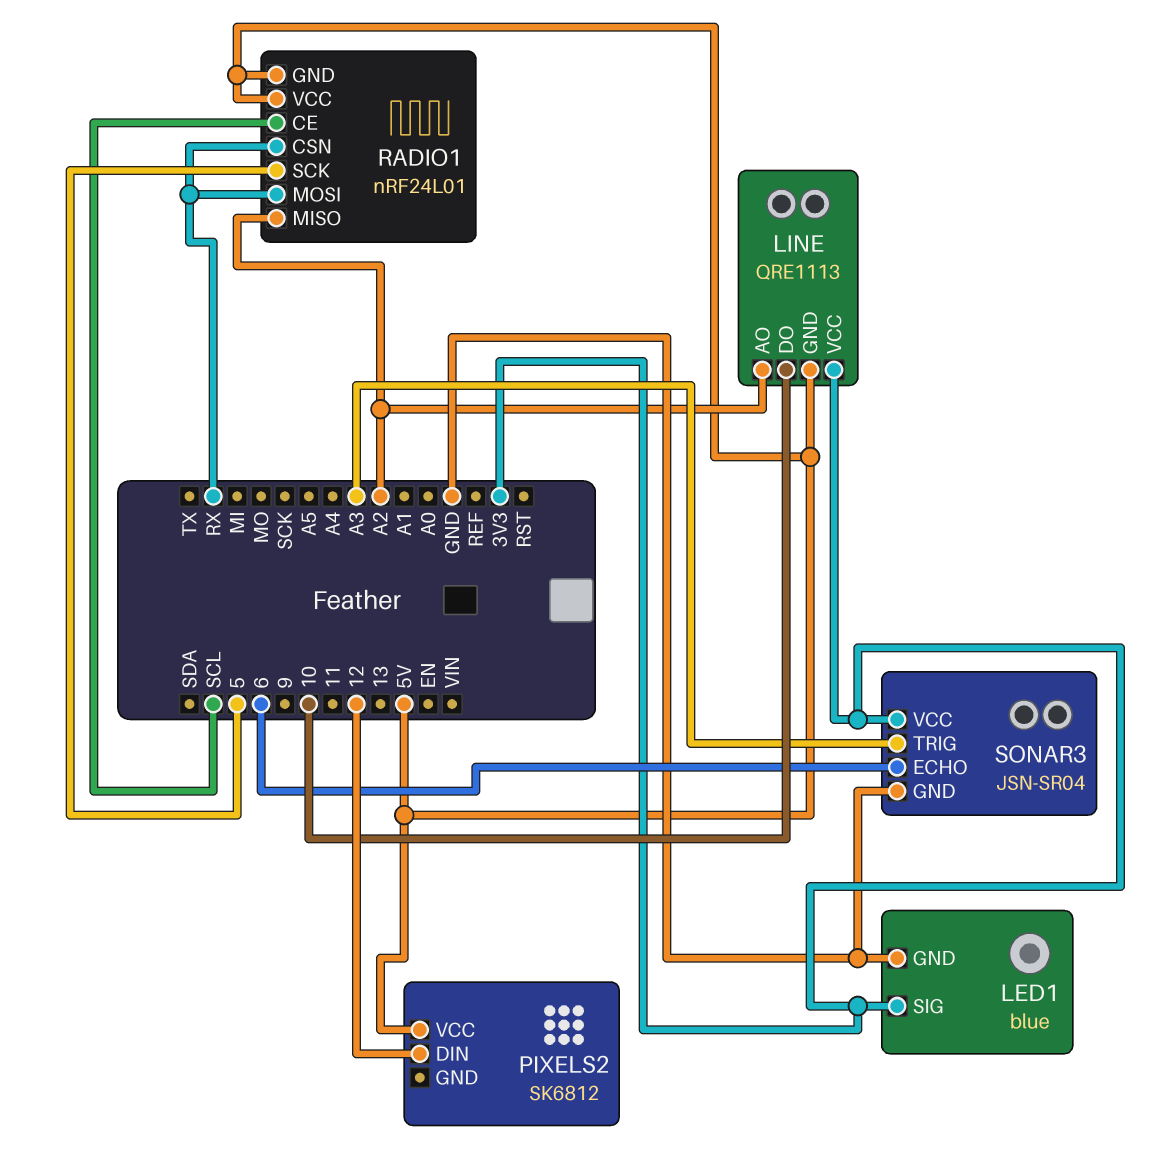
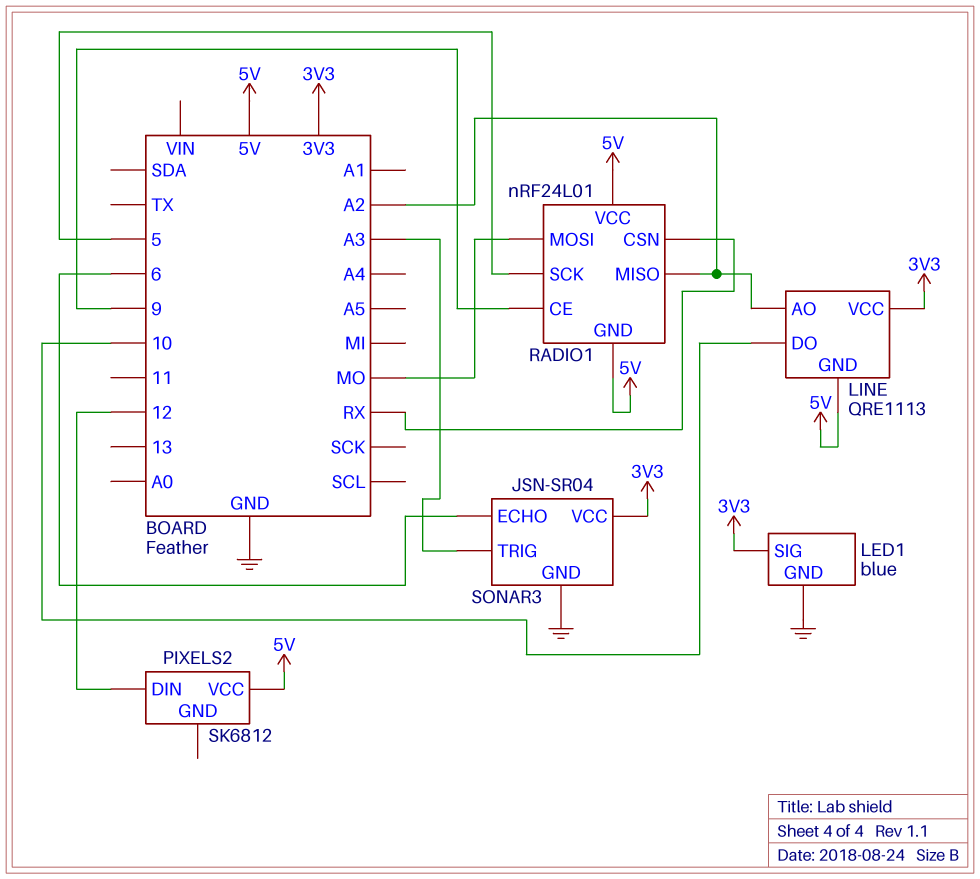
RADIO1 pin CE: SCL -> 9
RADIO1 pin MOSI: RX -> MO

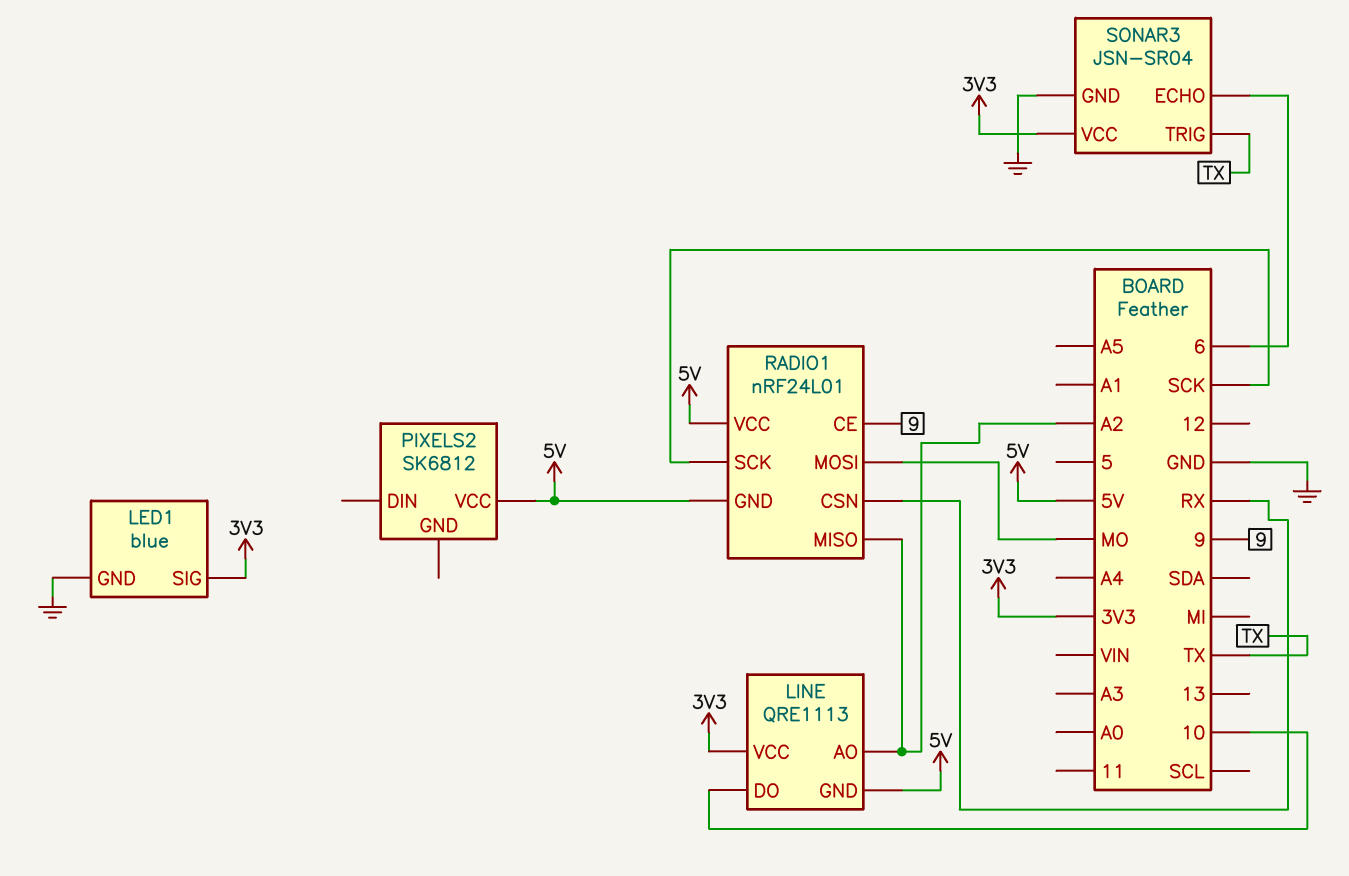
PIXELS2 pin DIN: 12 -> none
RADIO1 pin SCK: 5 -> SCK
SONAR3 pin TRIG: A3 -> TX

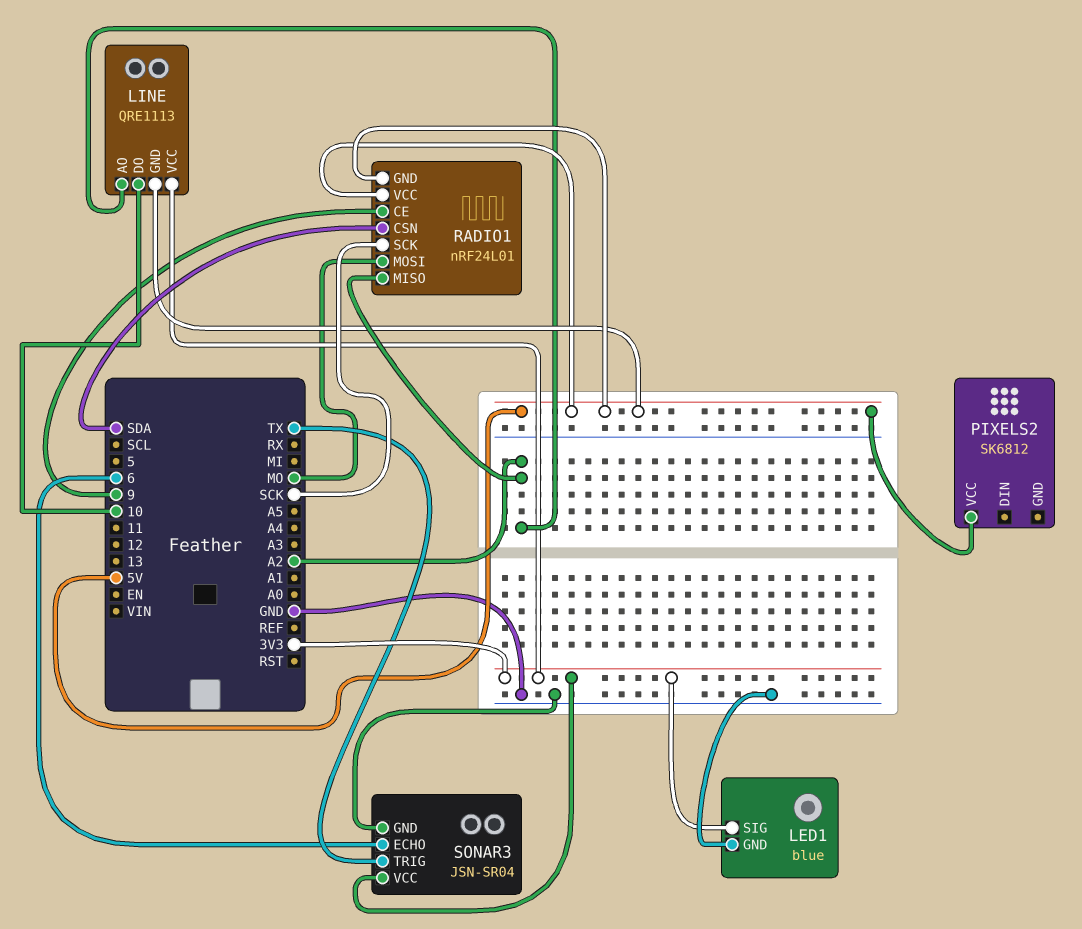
RADIO1 pin CSN: RX -> SDA

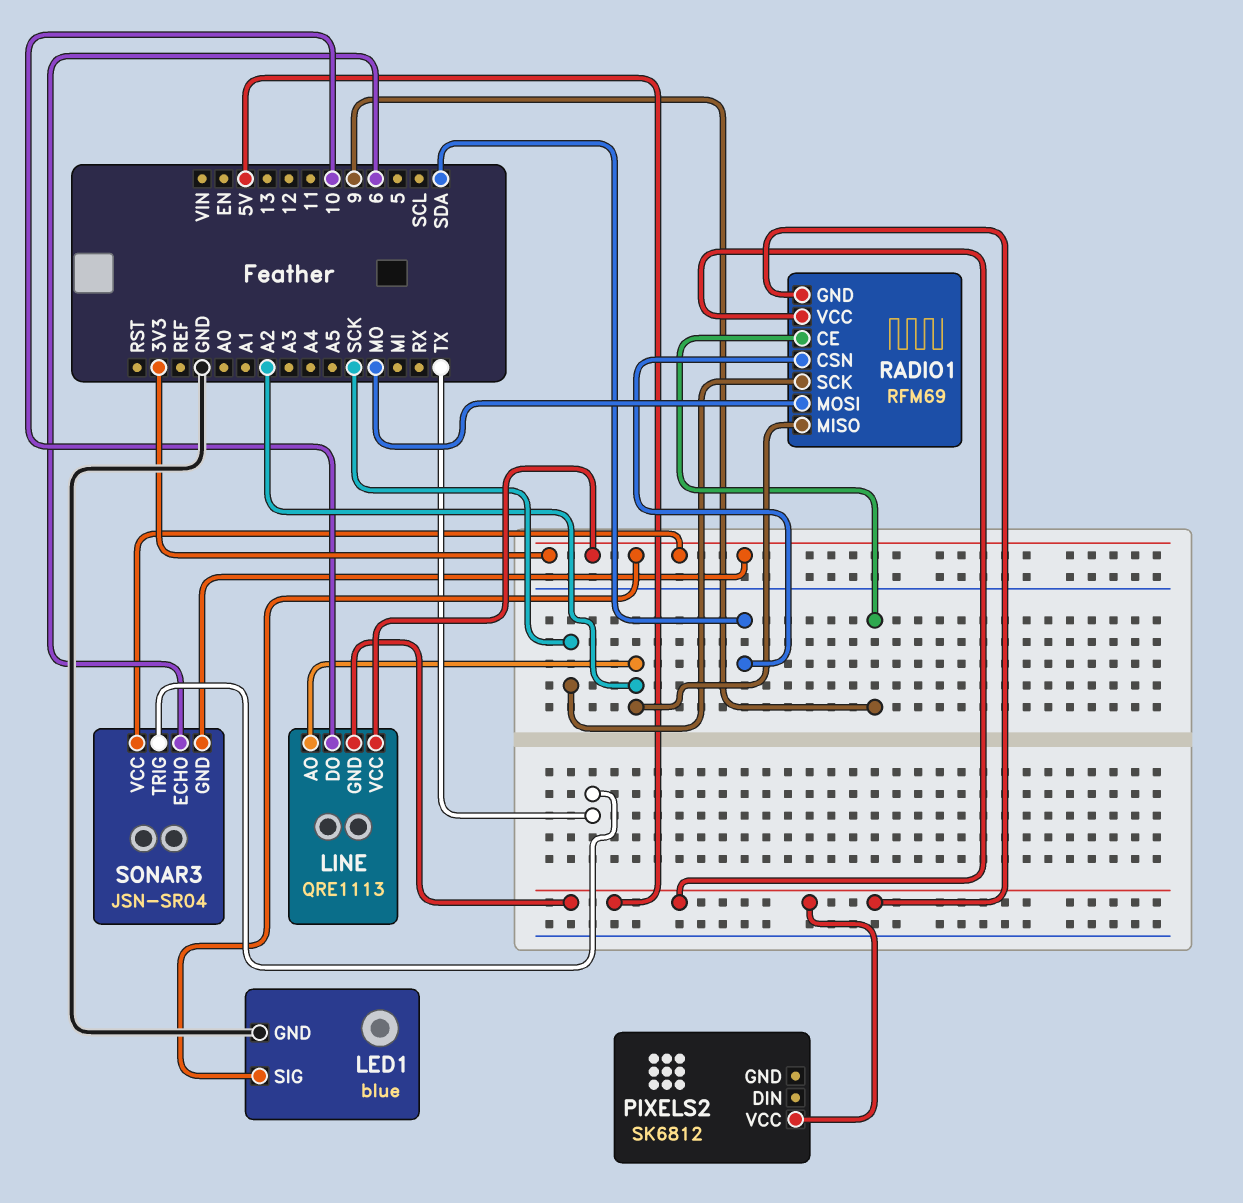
RADIO1: nRF24L01 -> RFM69
SONAR3 pin GND: GND -> 3V3

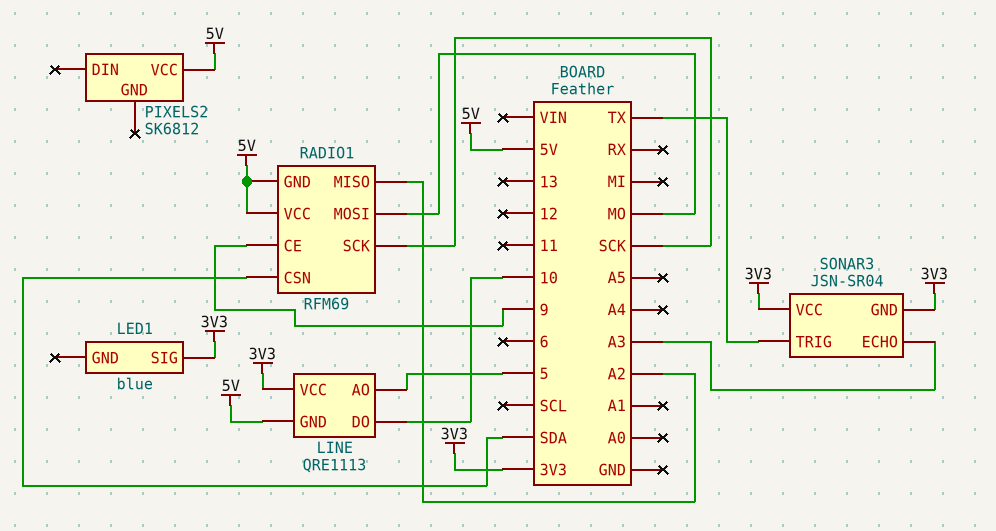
LED1 pin GND: GND -> none
LINE pin AO: A2 -> 5
SONAR3 pin ECHO: 6 -> A3

